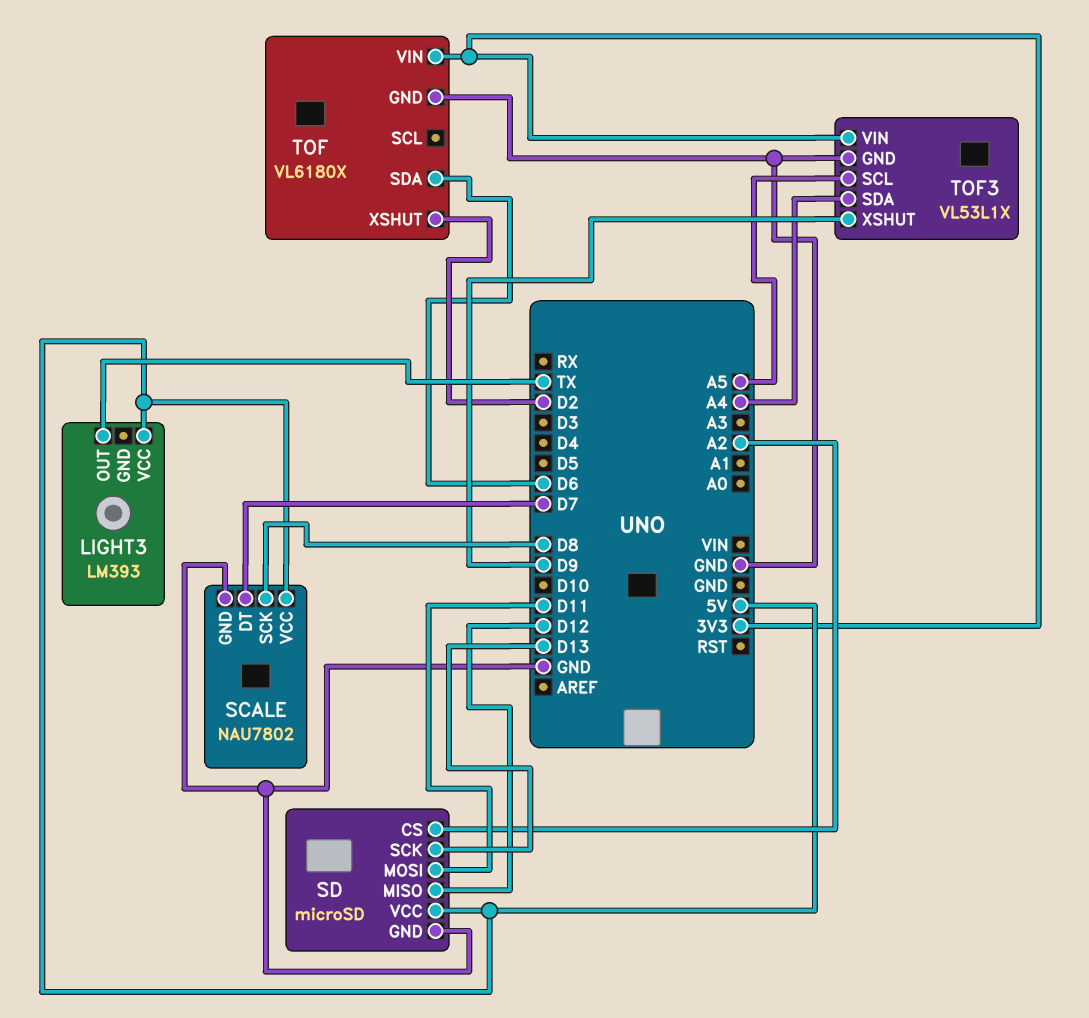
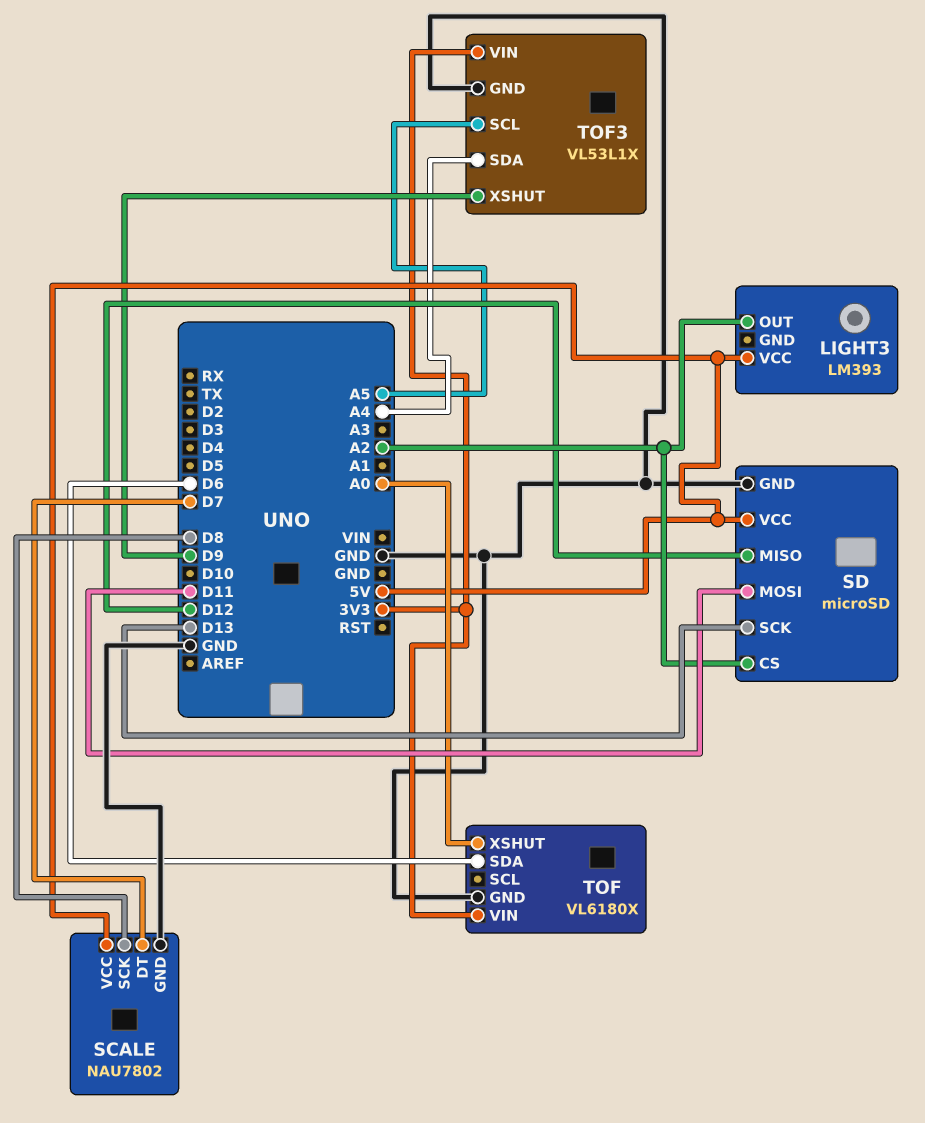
LIGHT3 pin OUT: TX -> A2
TOF pin XSHUT: D2 -> A0

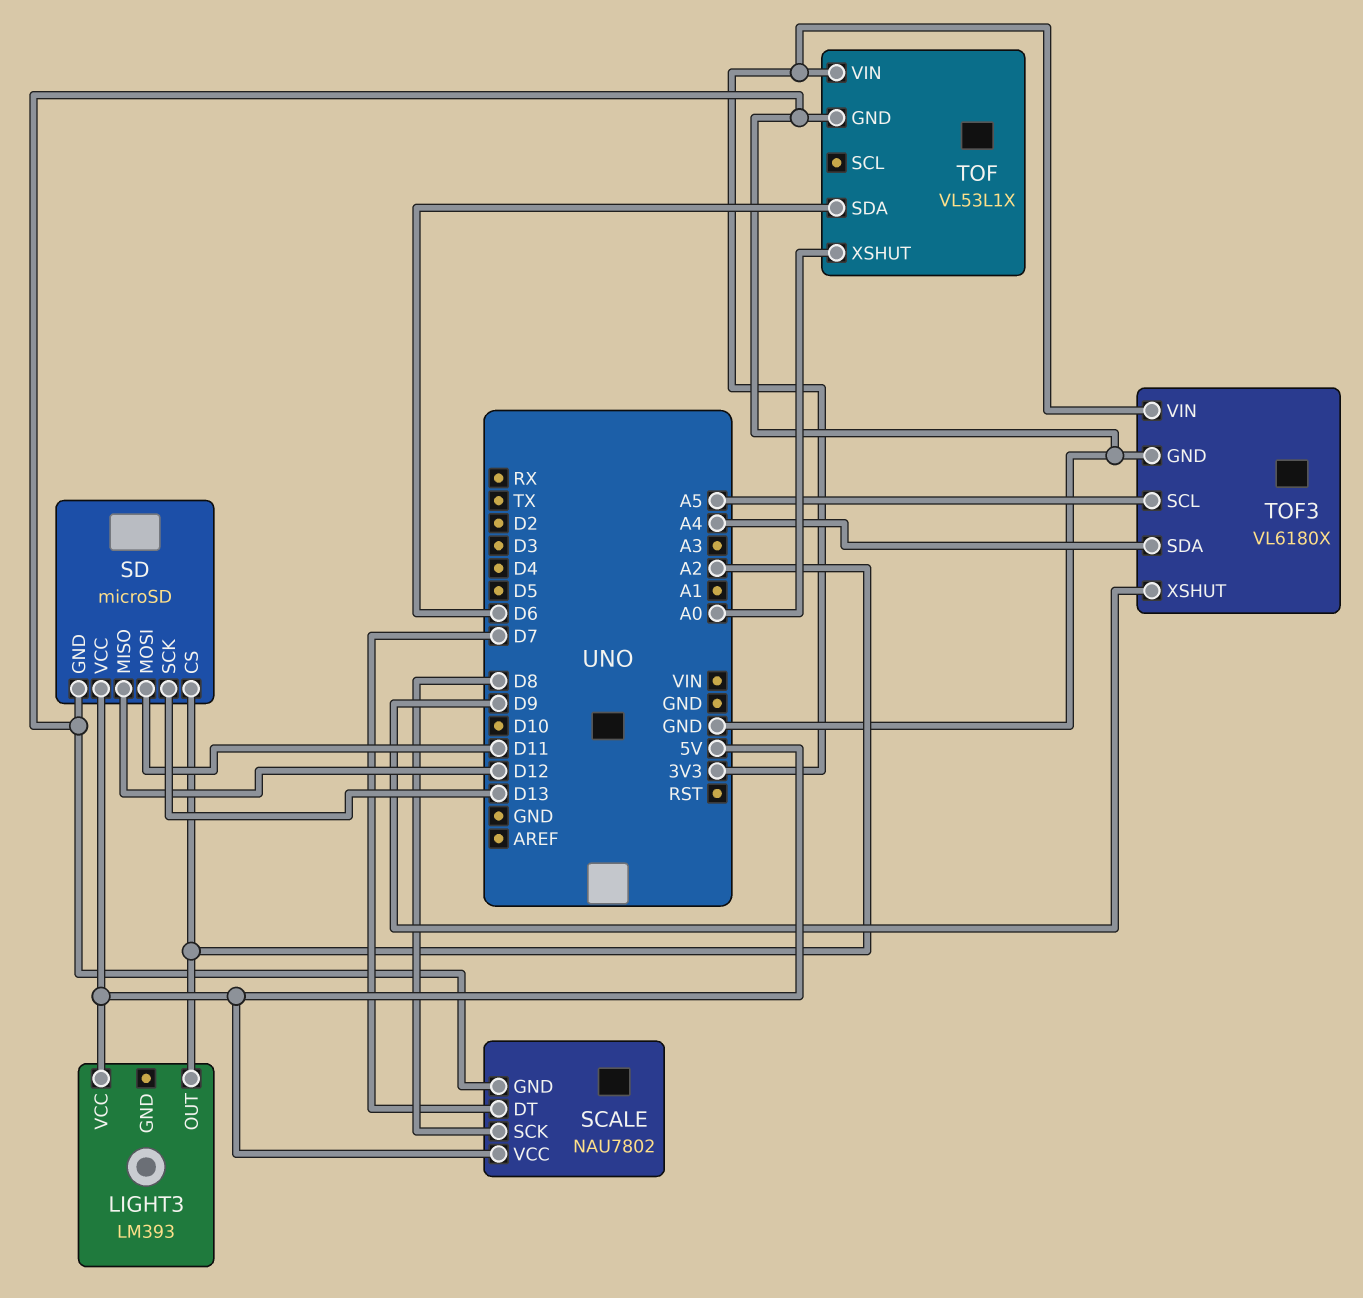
TOF: VL6180X -> VL53L1X
TOF3: VL53L1X -> VL6180X

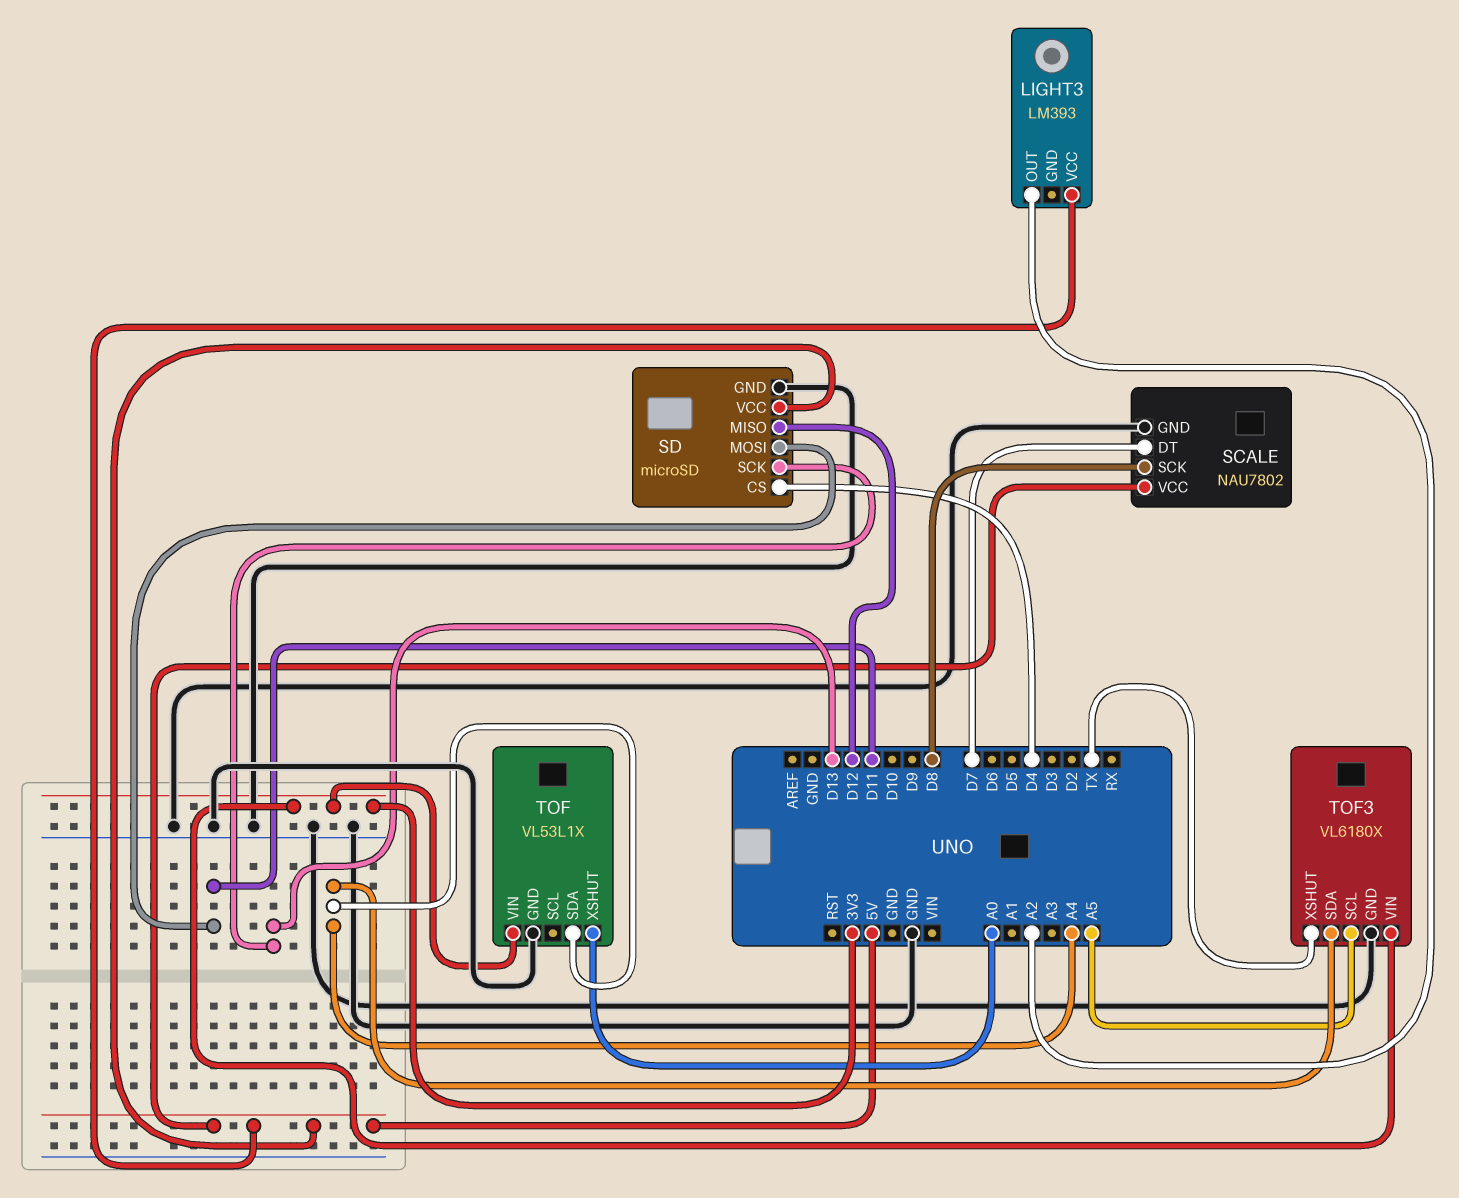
SD pin CS: A2 -> D4
TOF pin SDA: D6 -> A4
TOF3 pin XSHUT: D9 -> TX

